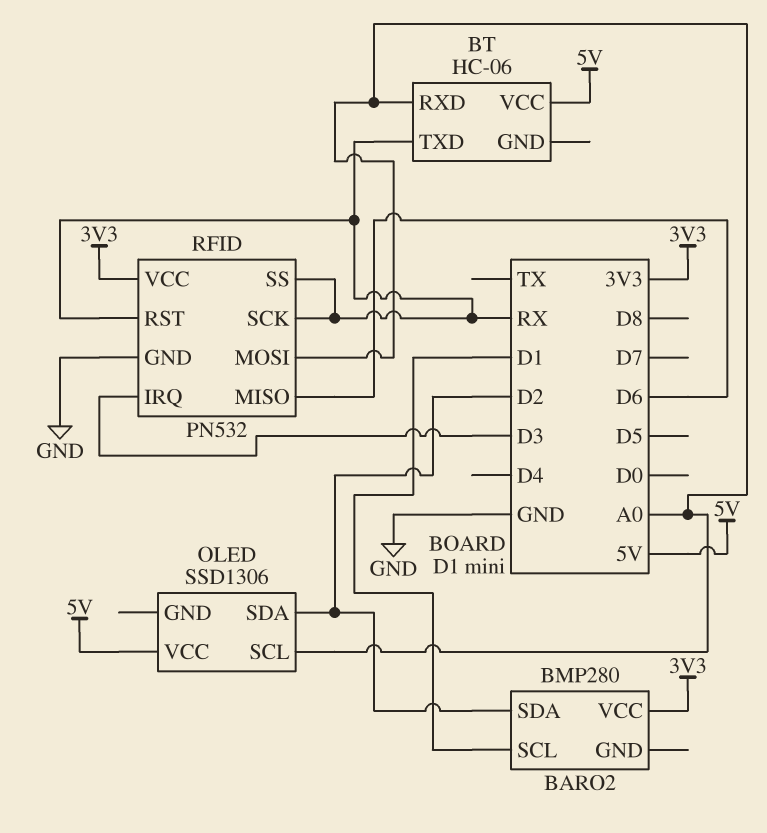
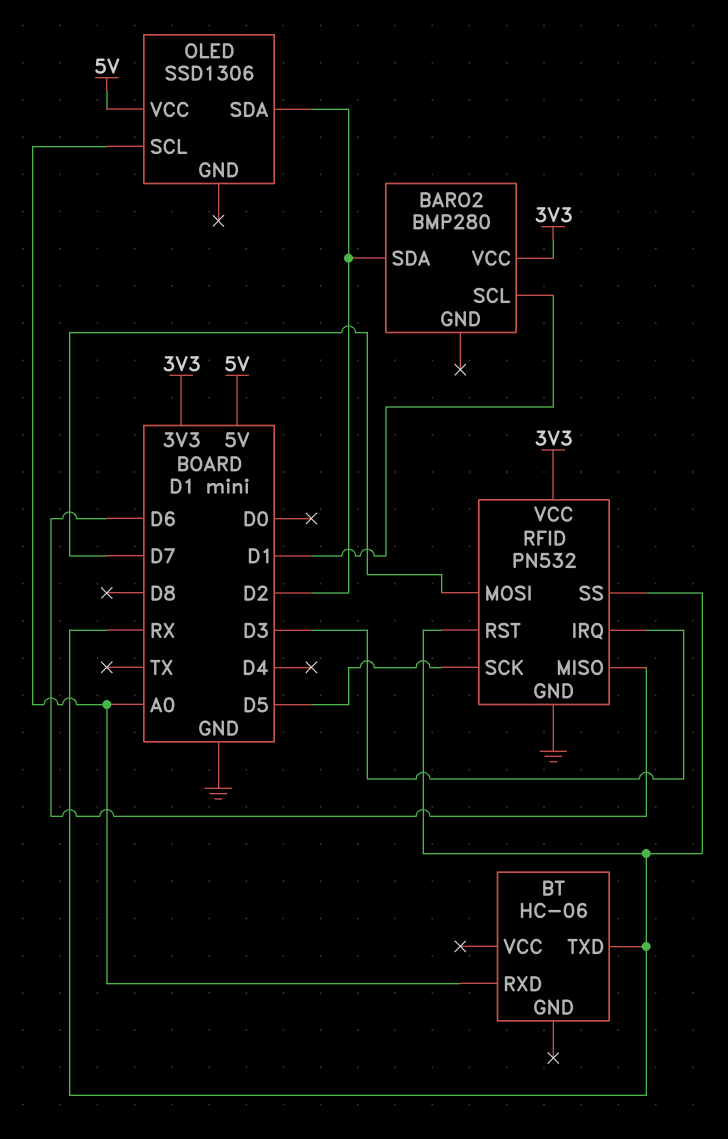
BT pin VCC: 5V -> none
RFID pin MOSI: A0 -> D7
RFID pin SCK: RX -> D5

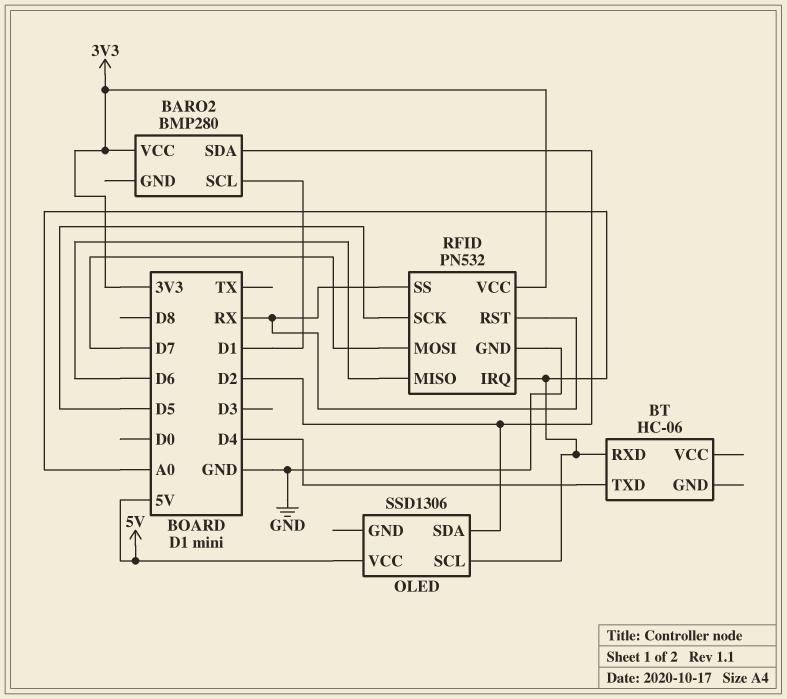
BT pin TXD: RX -> D4
RFID pin IRQ: D3 -> A0

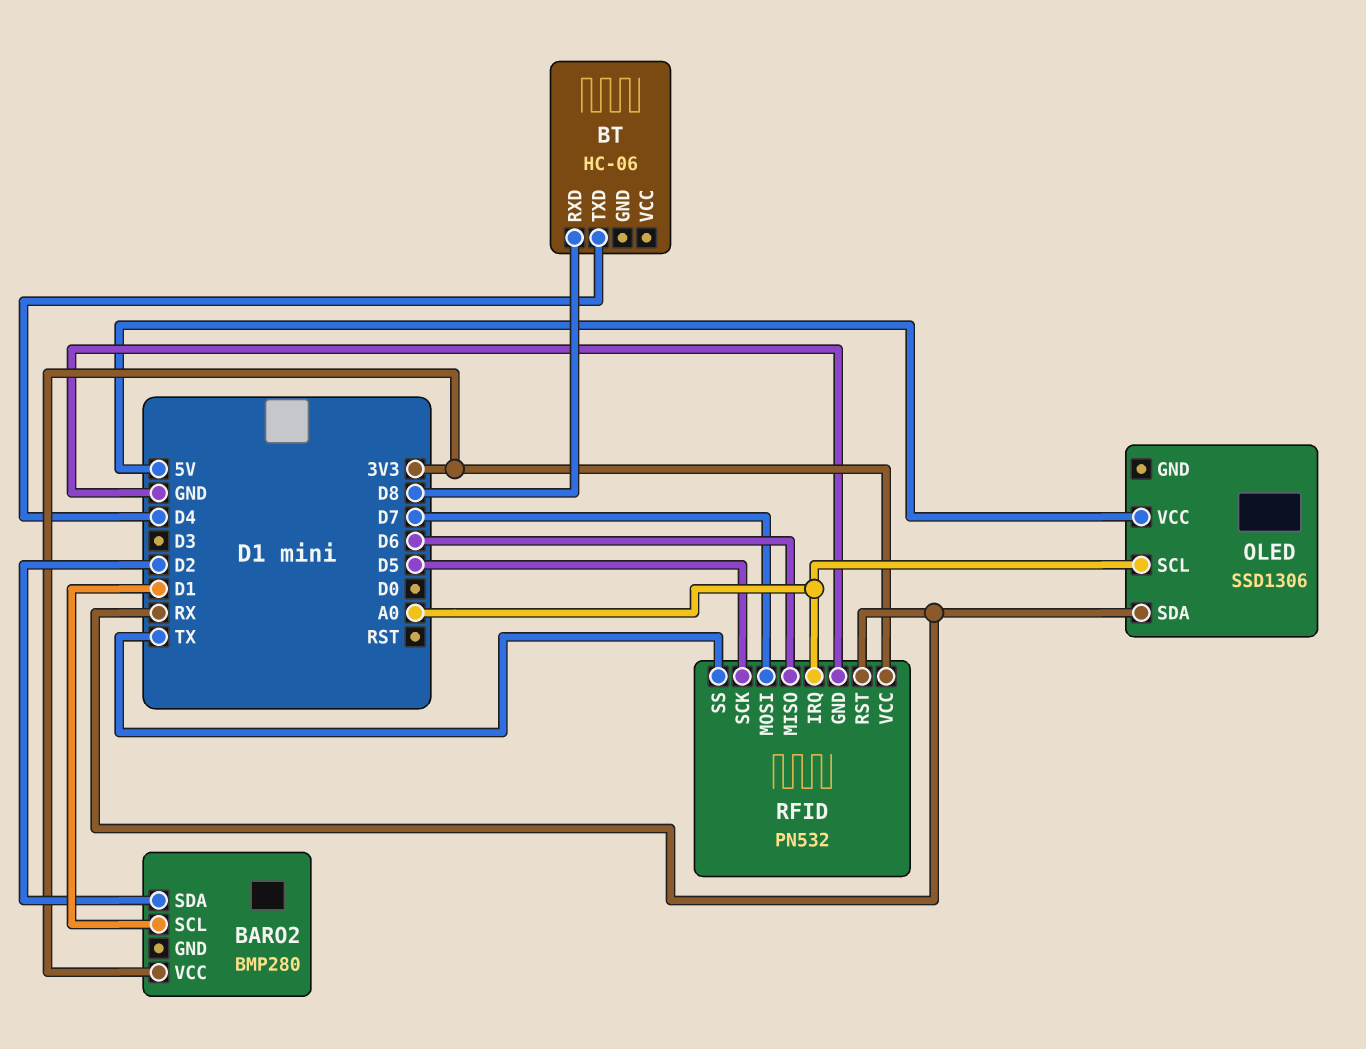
BT pin RXD: A0 -> D8
OLED pin SDA: D2 -> RX
RFID pin SS: RX -> TX

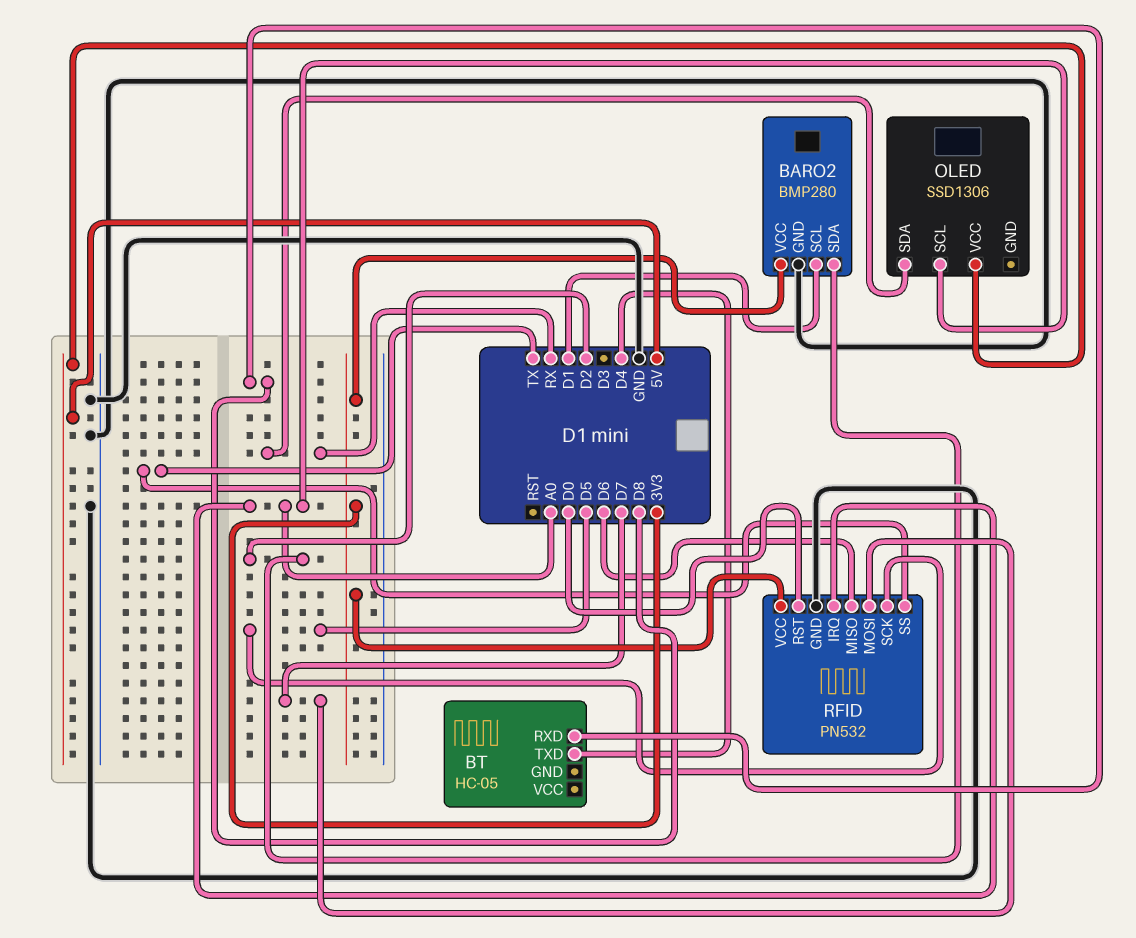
BARO2 pin GND: none -> GND
BT: HC-06 -> HC-05
RFID pin RST: RX -> D0

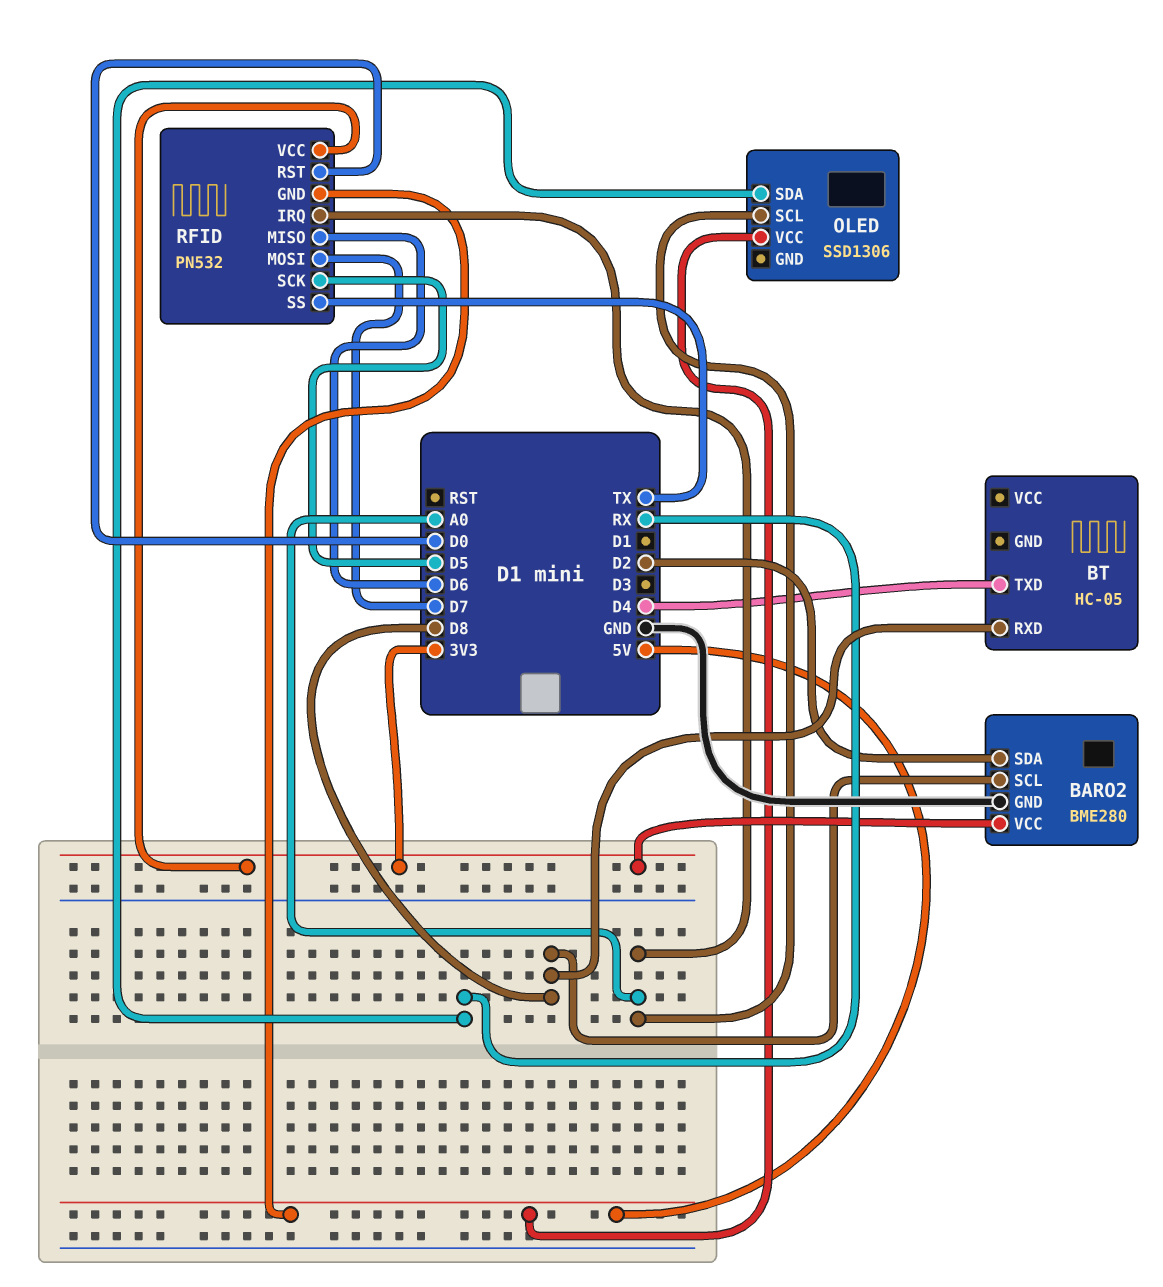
BARO2: BMP280 -> BME280
BARO2 pin SCL: D1 -> D8
RFID pin GND: GND -> 5V

